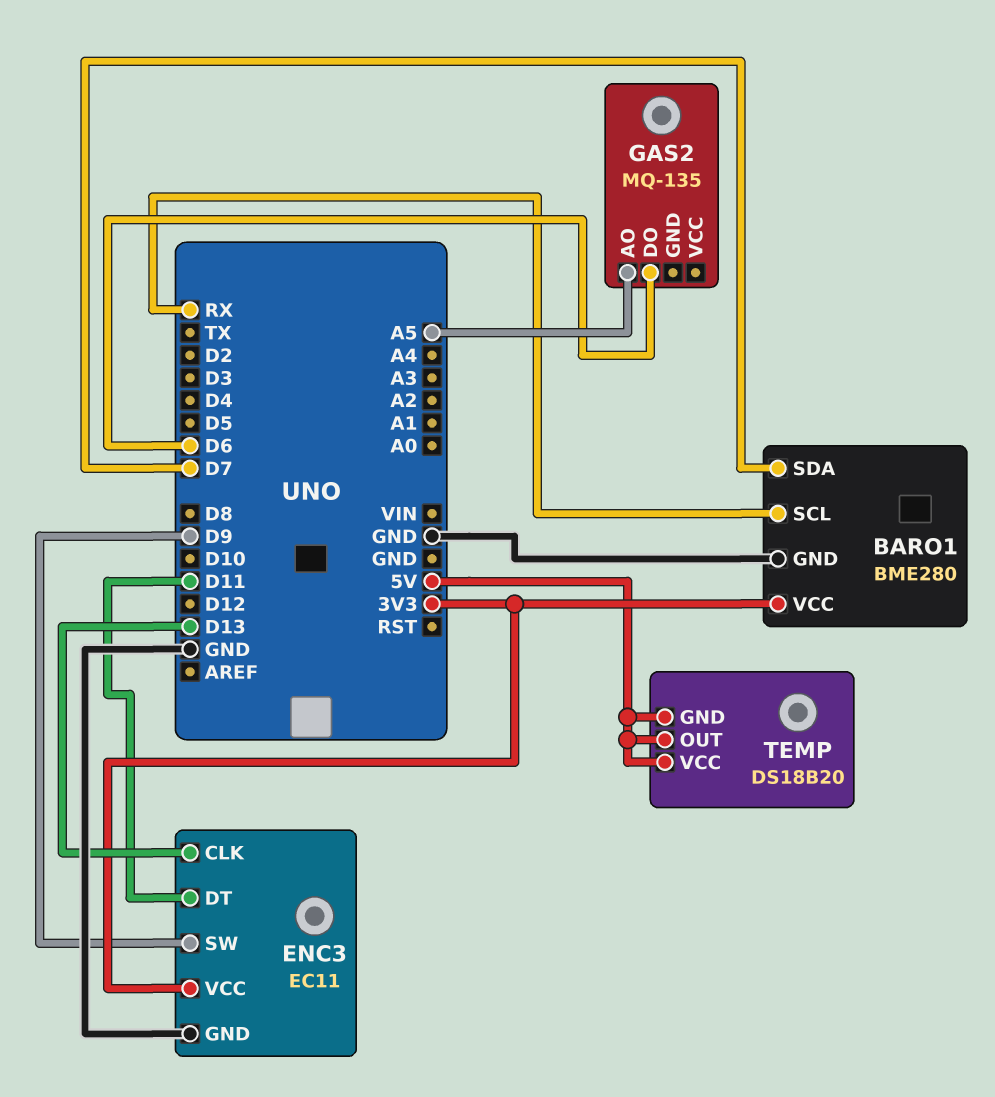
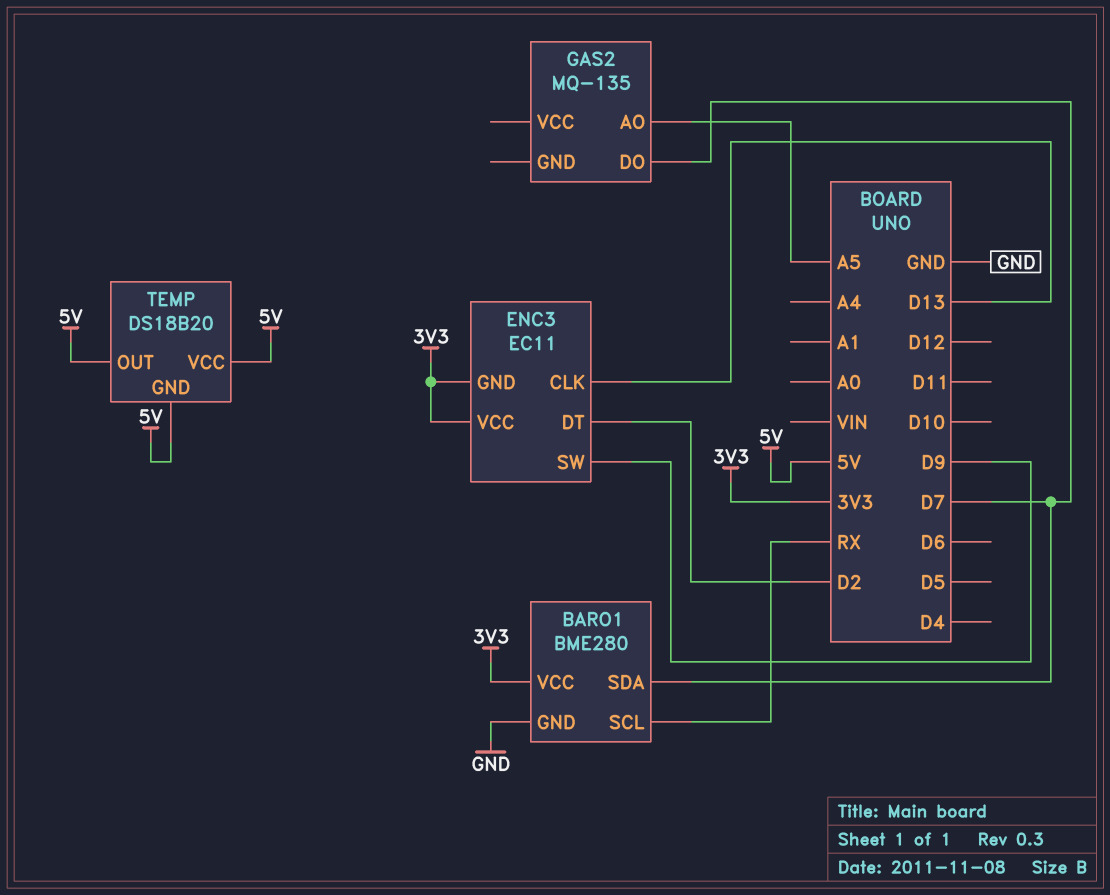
ENC3 pin DT: D11 -> D2
ENC3 pin GND: GND -> 3V3
GAS2 pin DO: D6 -> D7

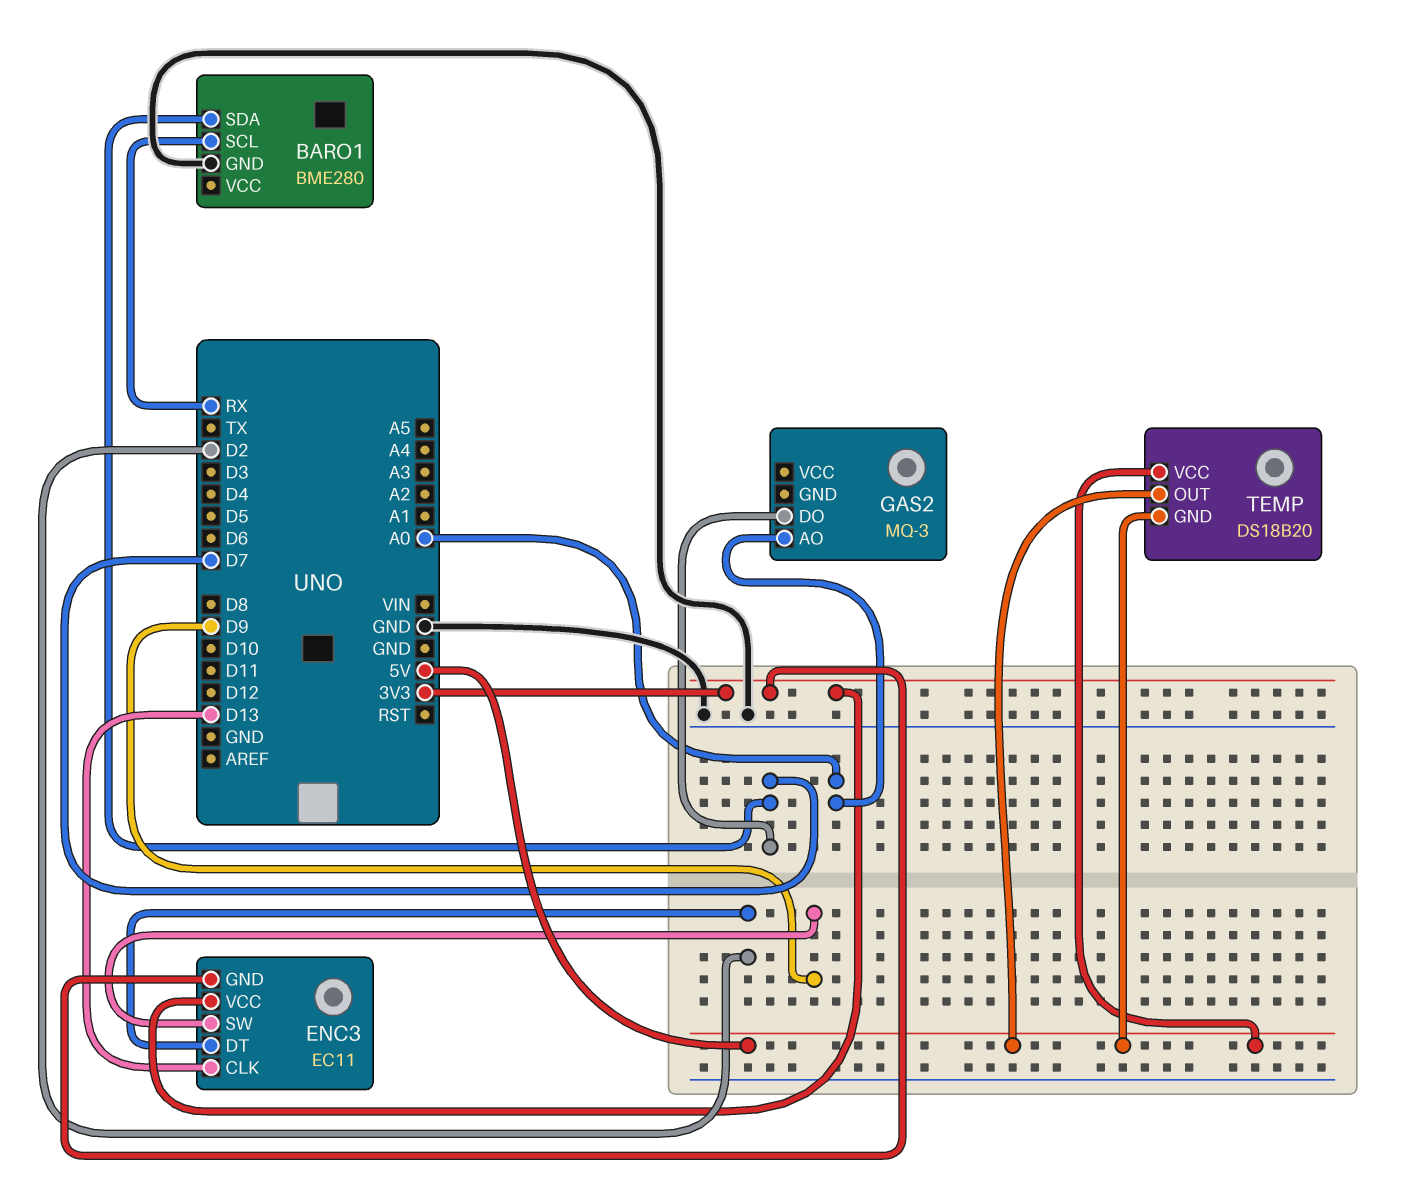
BARO1 pin VCC: 3V3 -> none
GAS2: MQ-135 -> MQ-3
GAS2 pin AO: A5 -> A0

